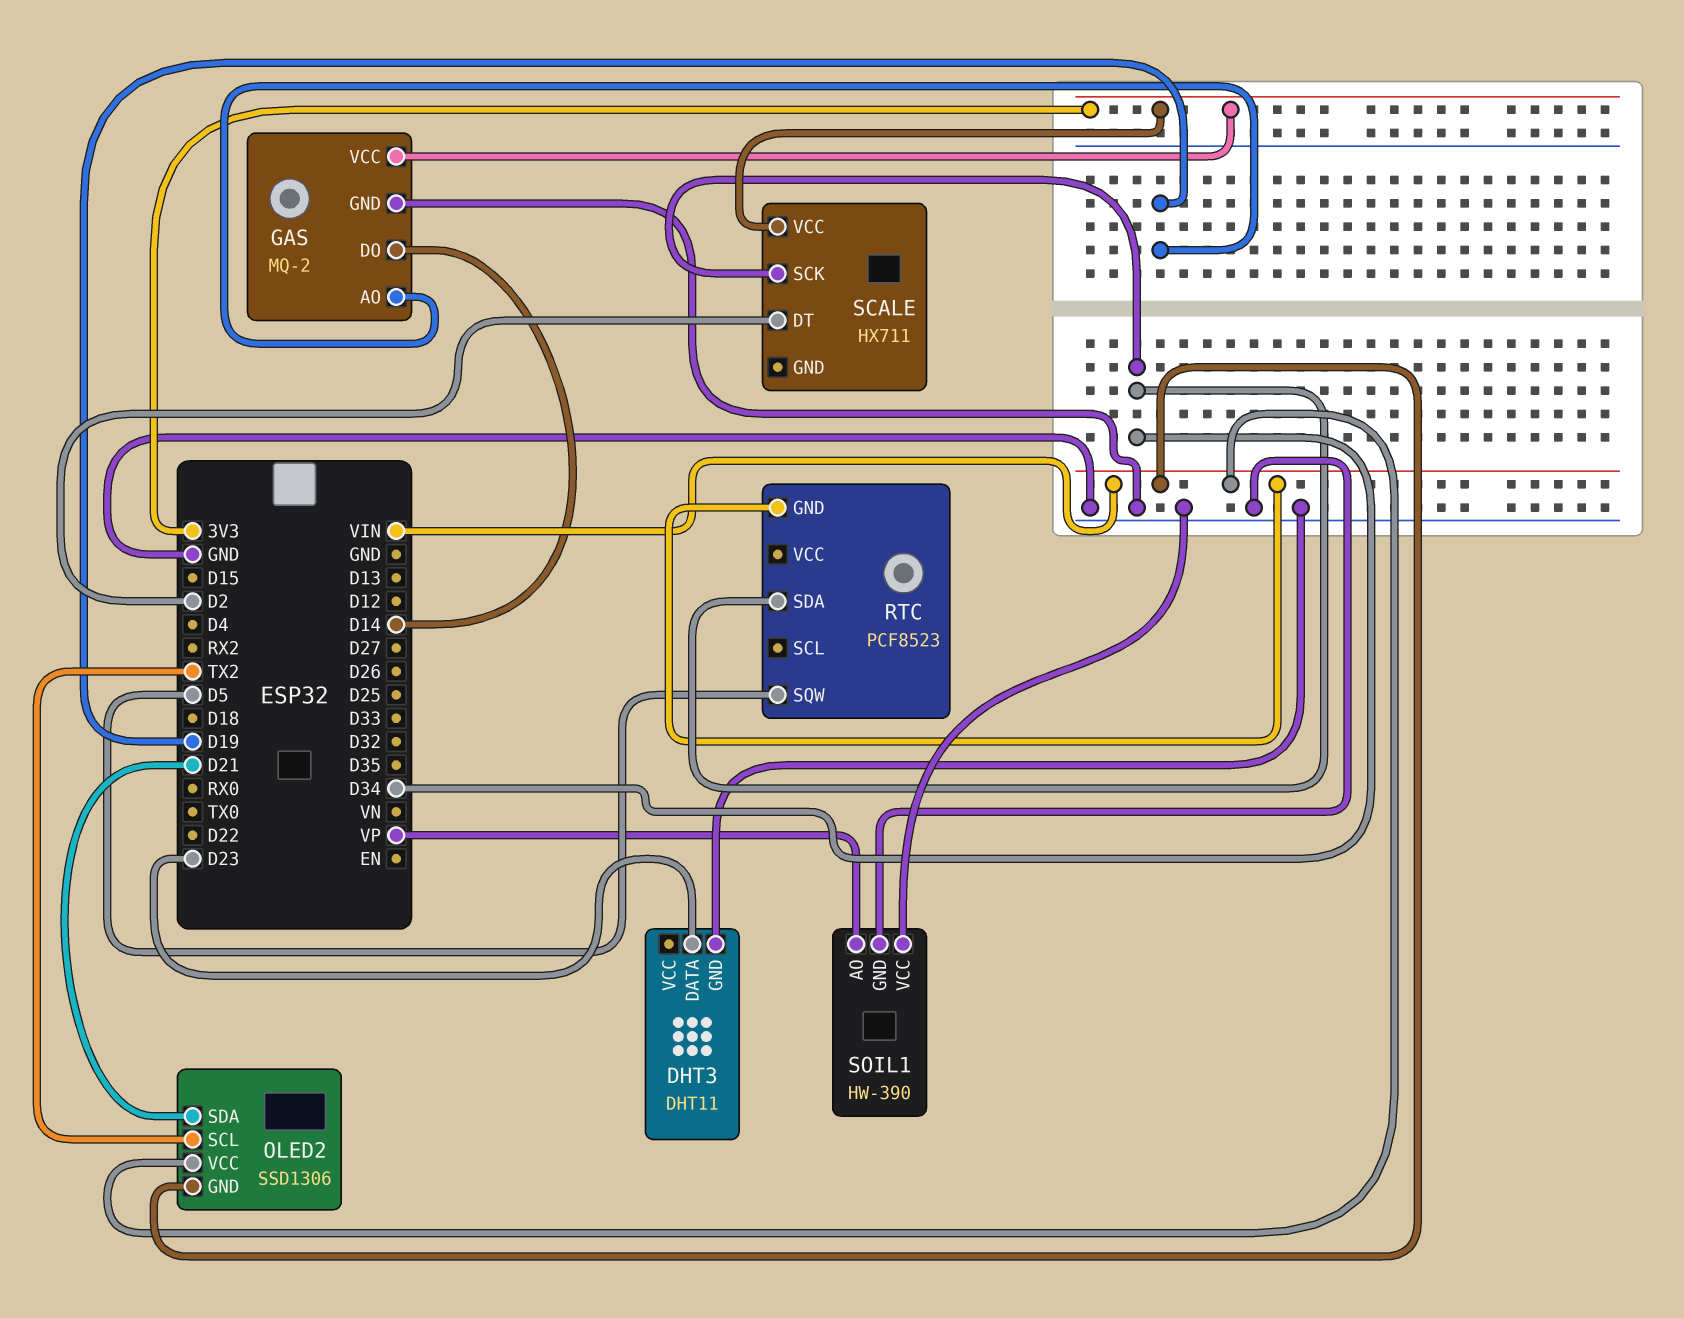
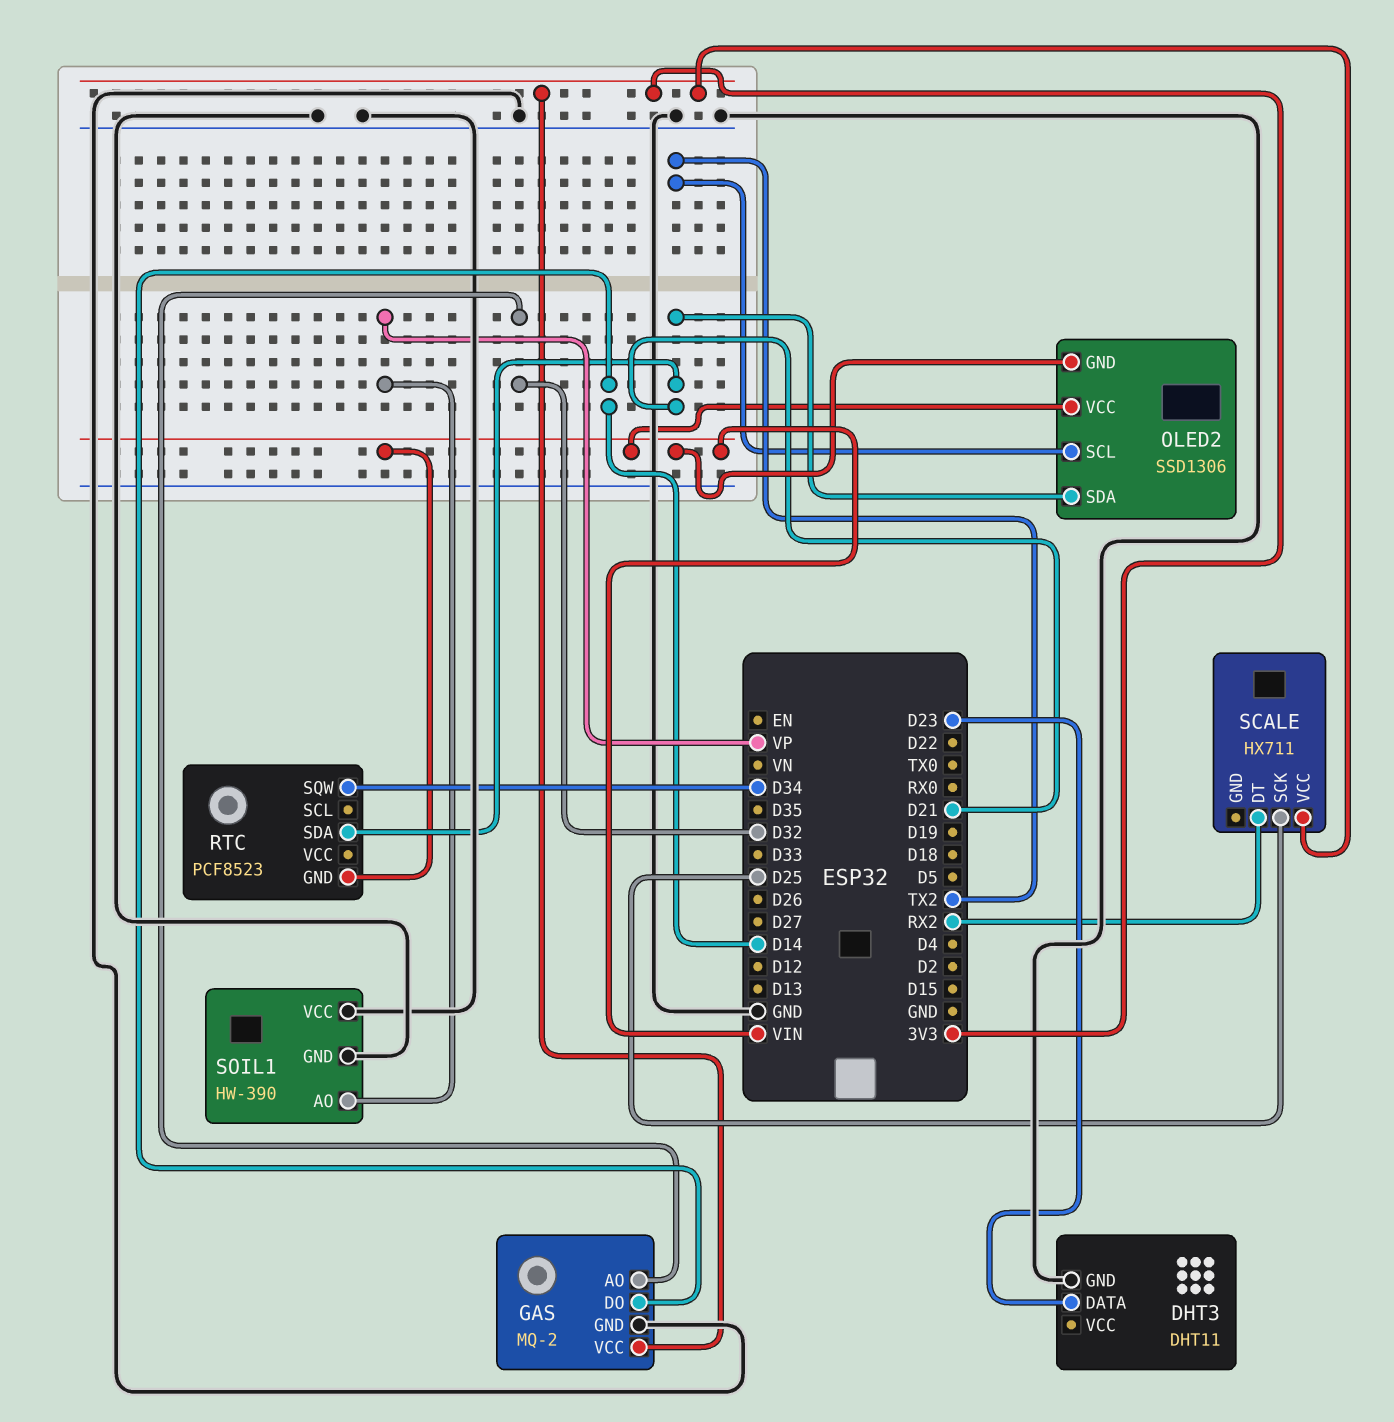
GAS pin AO: D19 -> D32
RTC pin SDA: D34 -> D21
RTC pin SQW: D5 -> D34
SCALE pin DT: D2 -> RX2
SCALE pin SCK: D34 -> D25

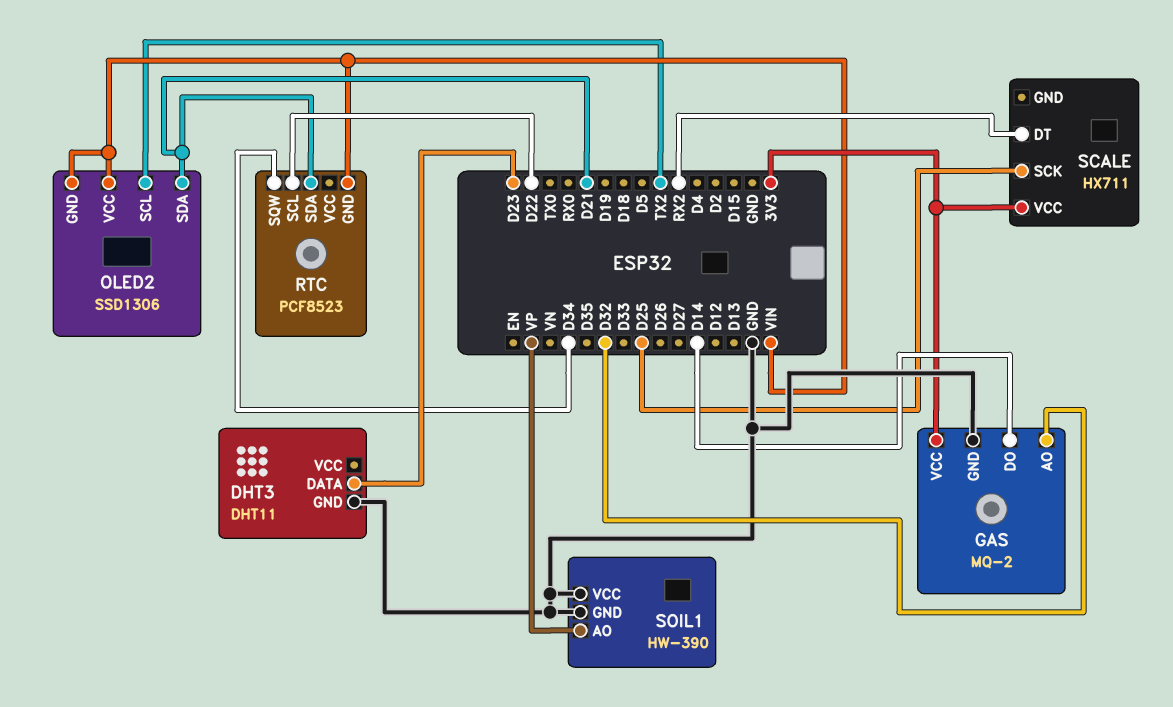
RTC pin SCL: none -> D22

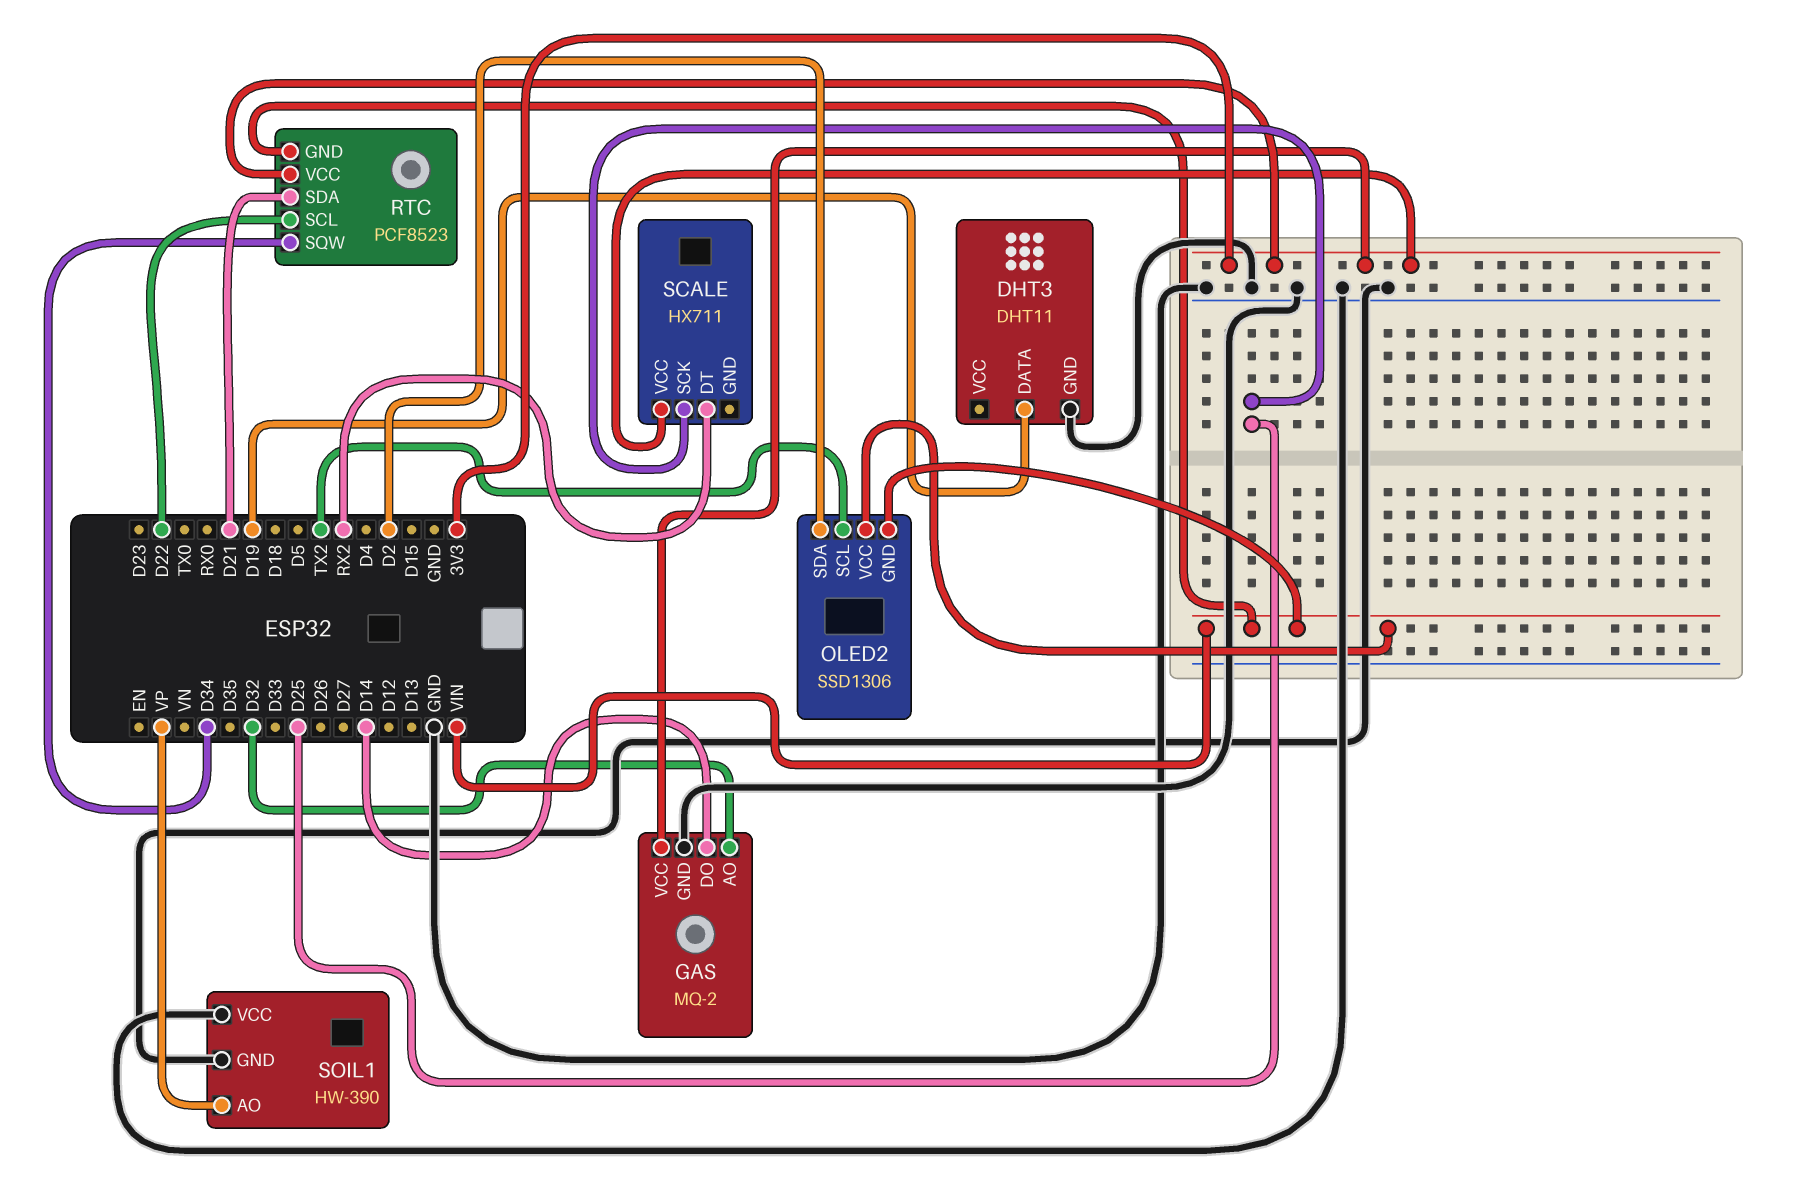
DHT3 pin DATA: D23 -> D19
OLED2 pin SDA: D21 -> D2
RTC pin VCC: none -> 3V3

